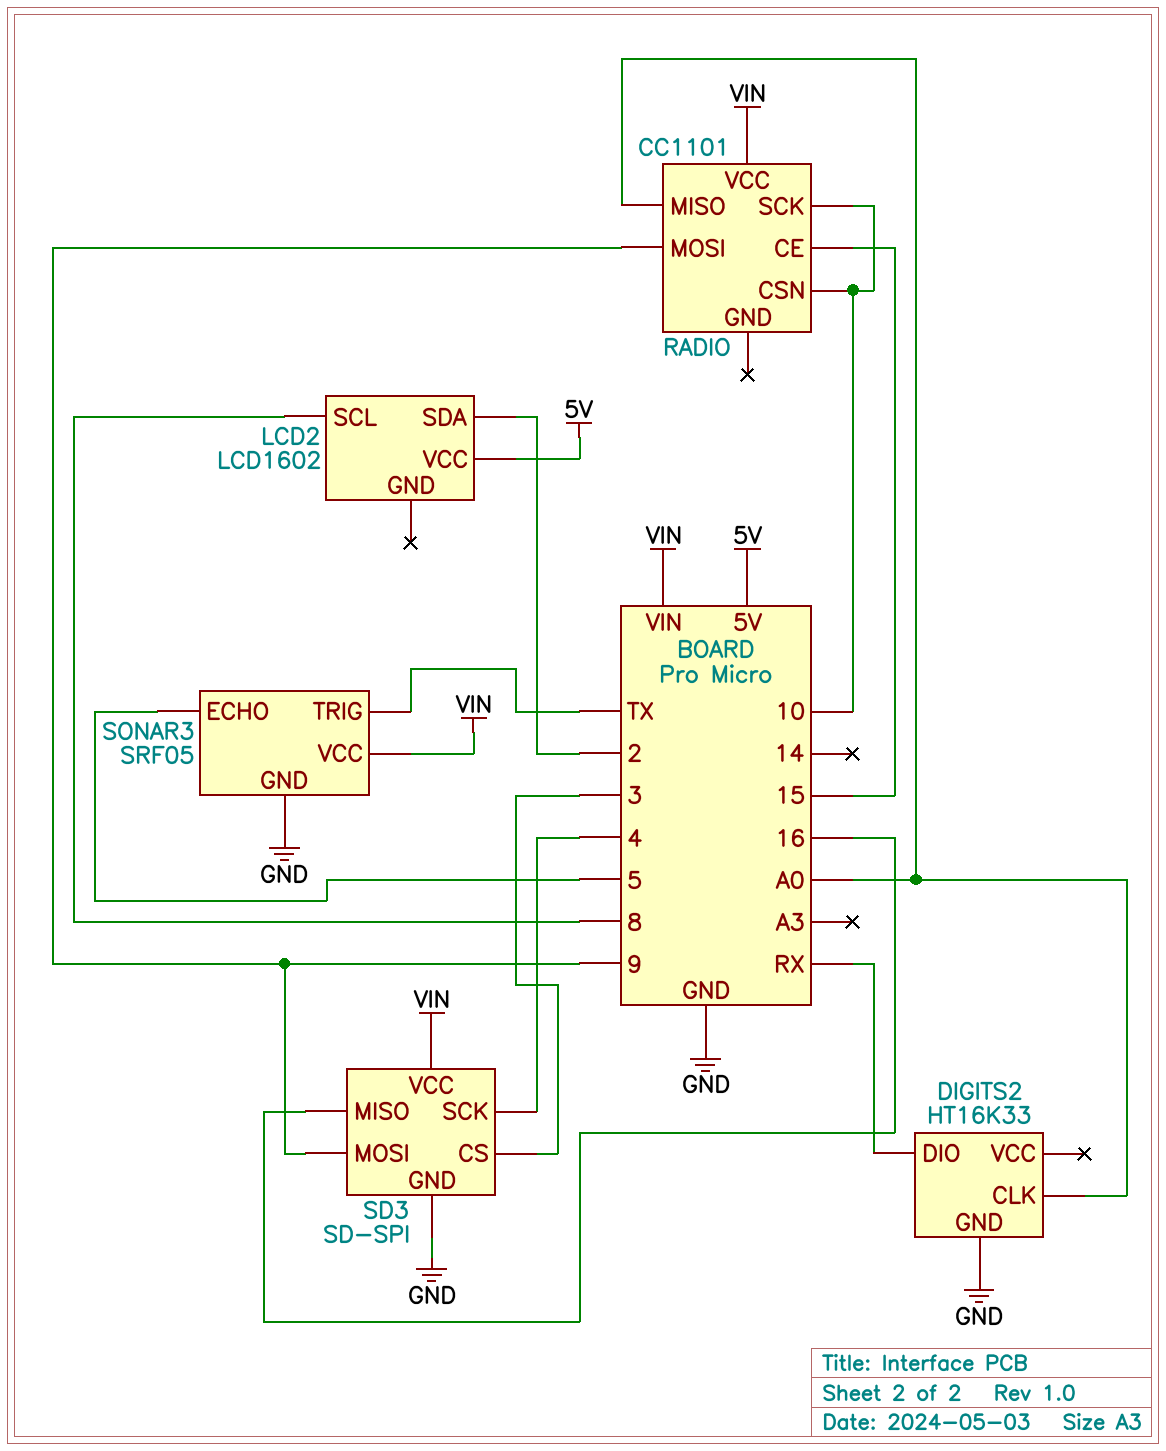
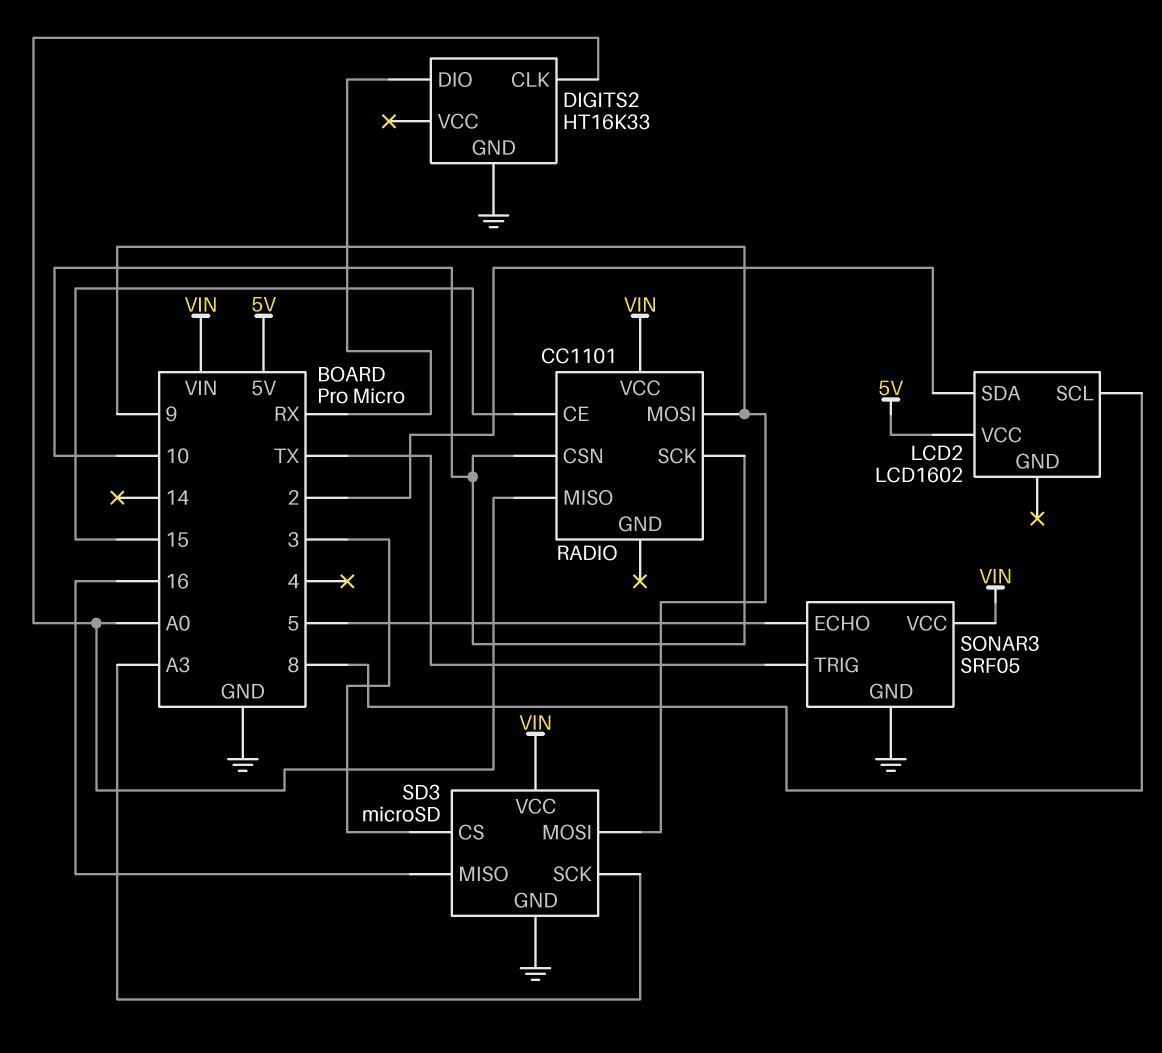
SD3: SD-SPI -> microSD
SD3 pin SCK: 4 -> A3

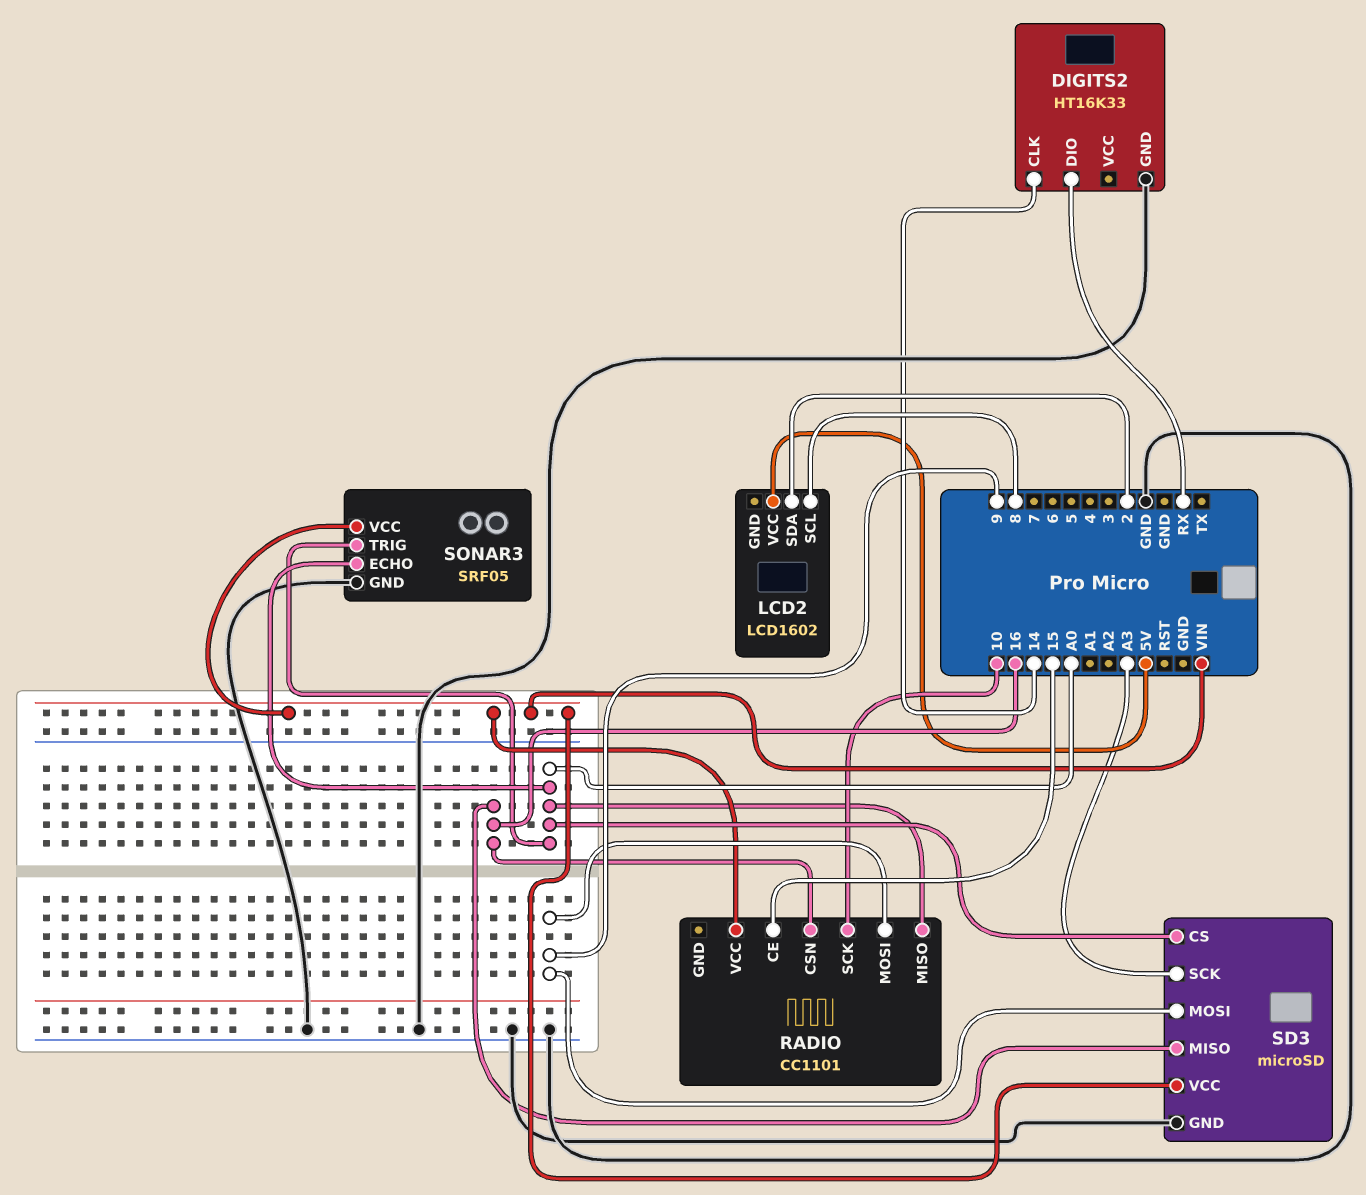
DIGITS2 pin CLK: A0 -> 14
RADIO pin CSN: 10 -> 16
SD3 pin CS: 3 -> A0
SONAR3 pin ECHO: 5 -> A0
SONAR3 pin TRIG: TX -> A0

